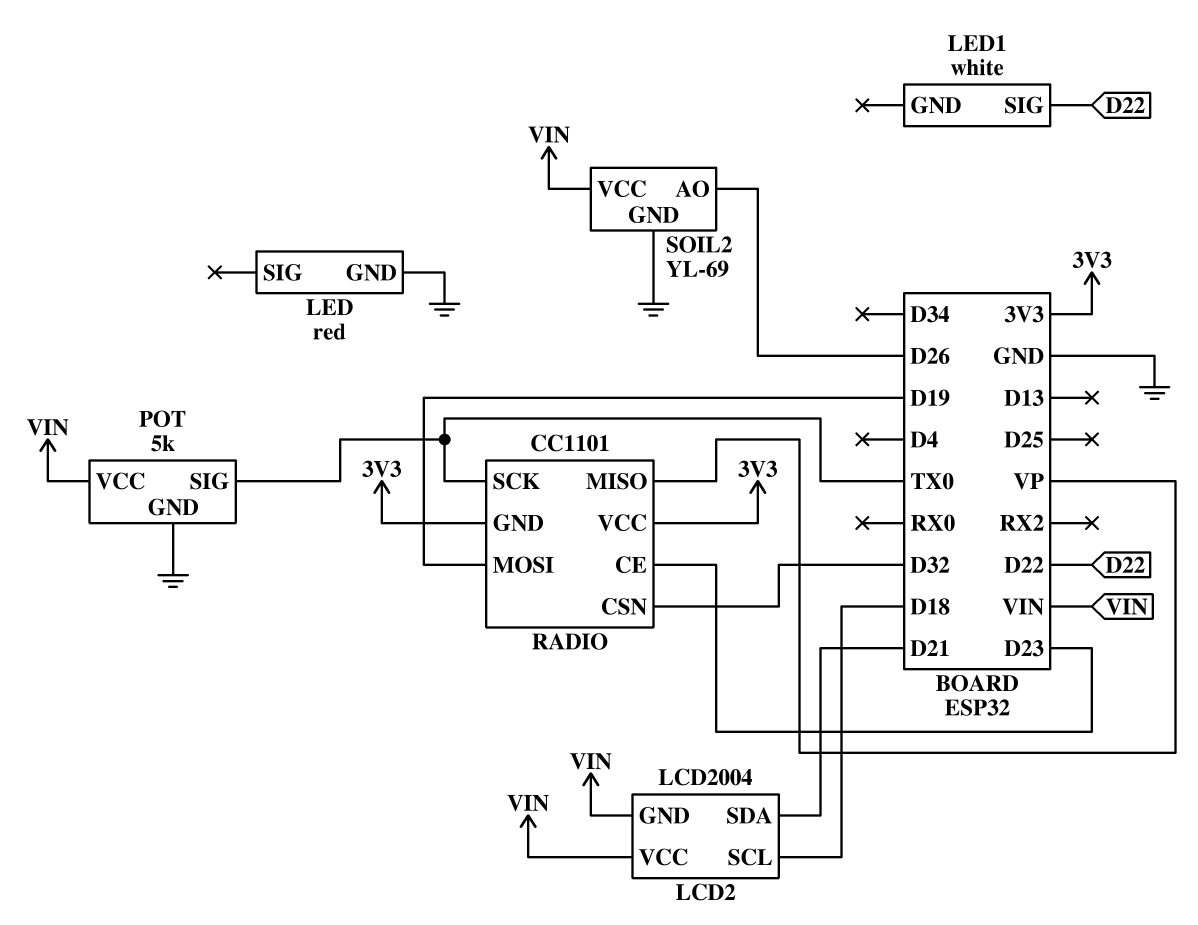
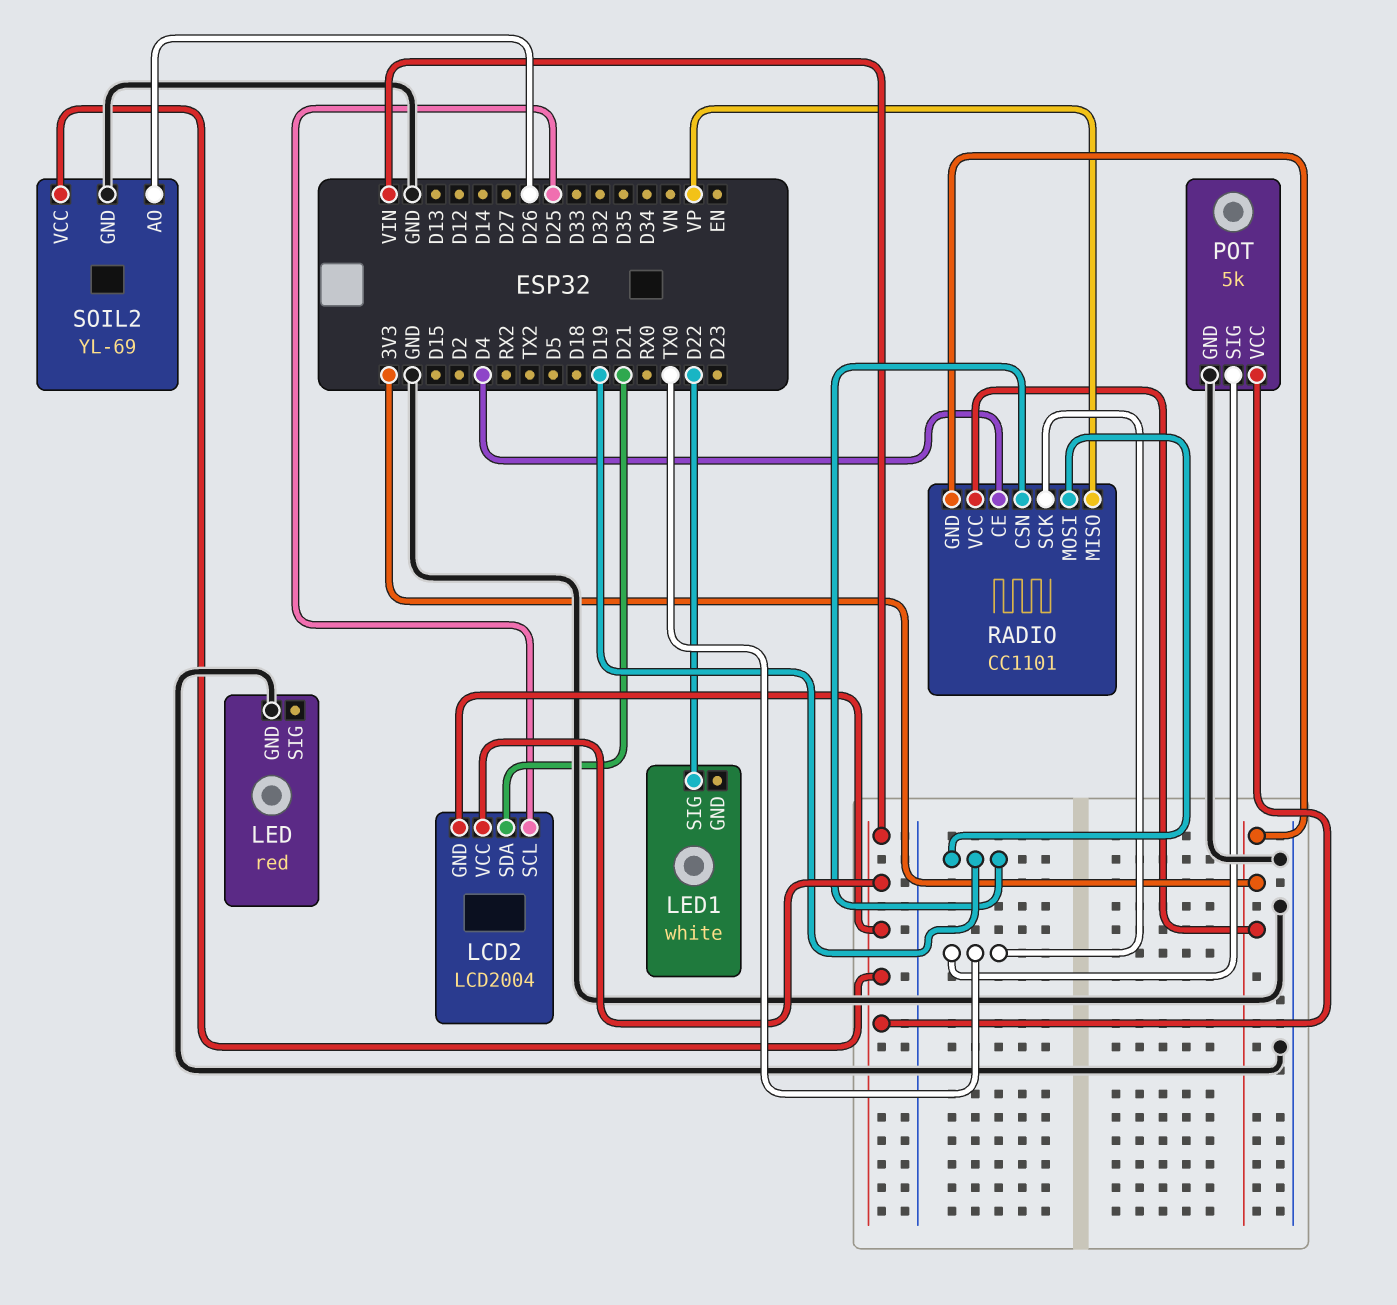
LCD2 pin SCL: D18 -> D25
RADIO pin CE: D23 -> D4
RADIO pin CSN: D32 -> D19

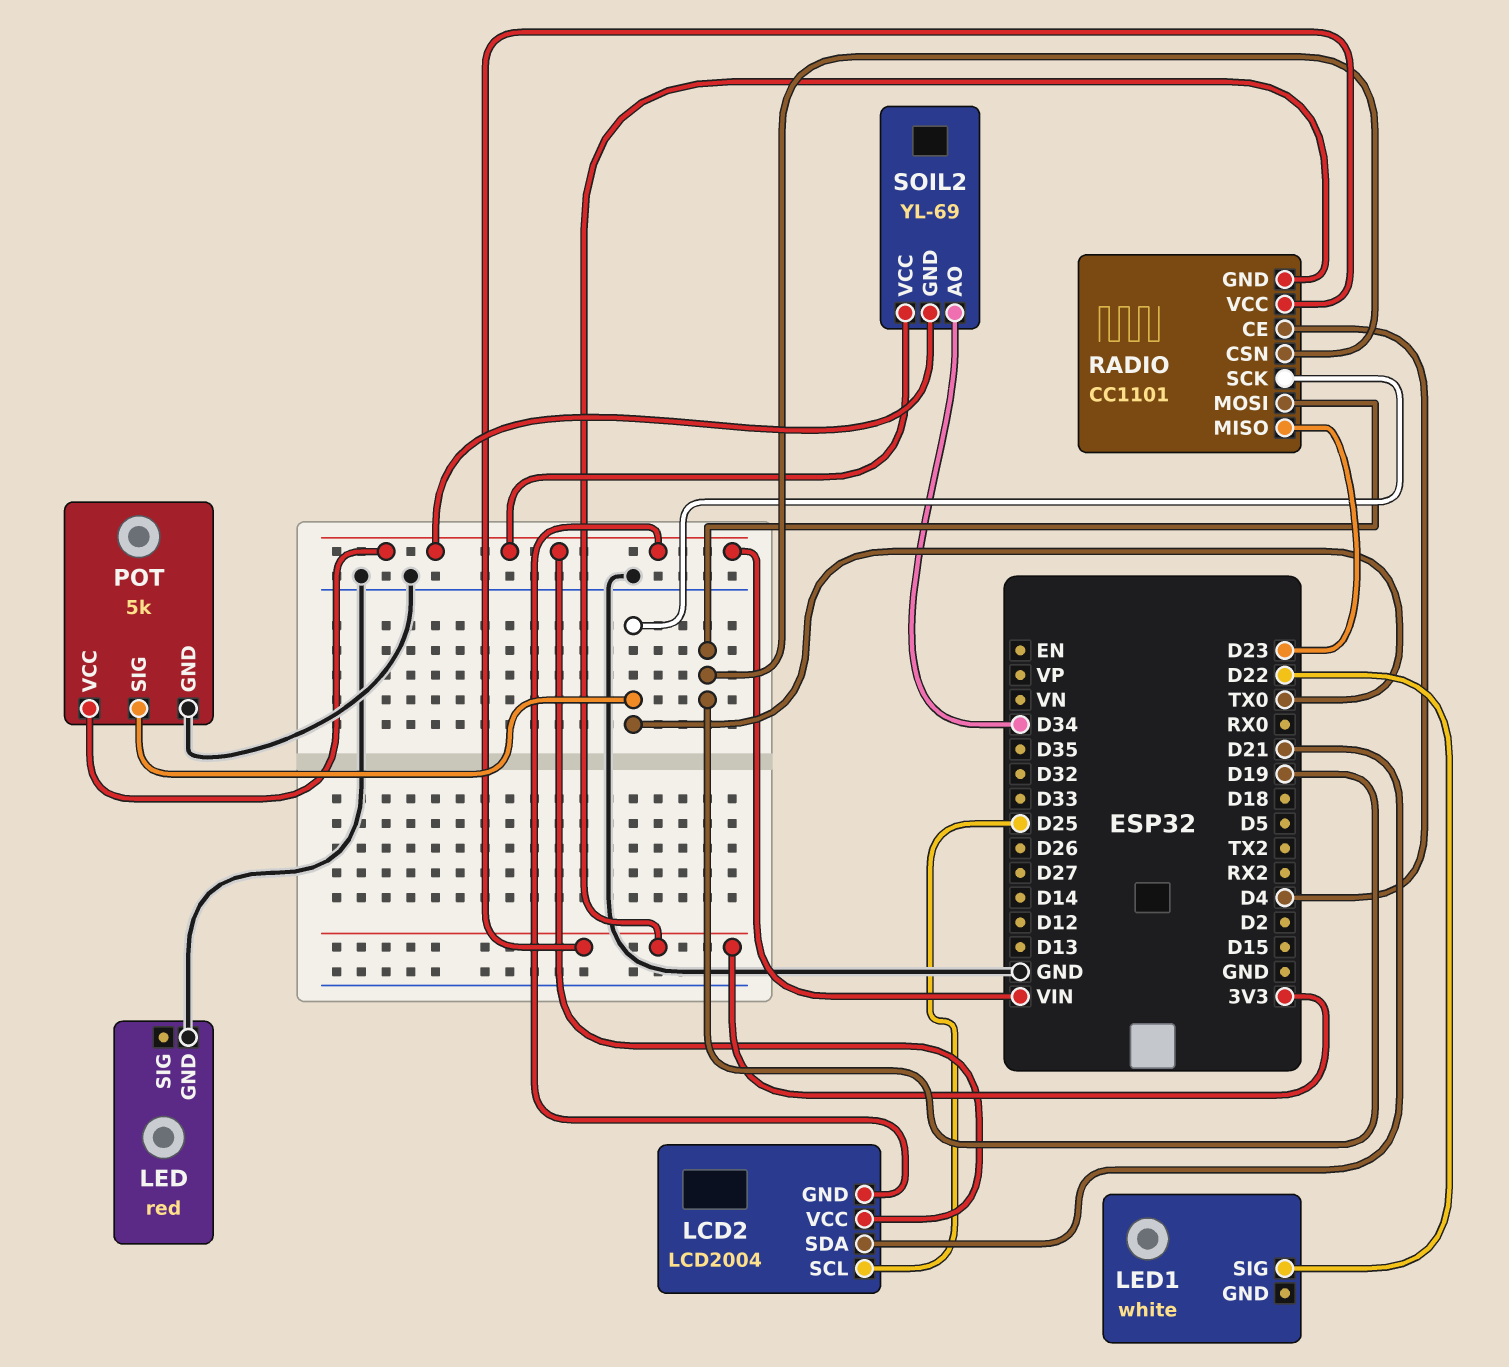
RADIO pin MISO: VP -> D23
SOIL2 pin AO: D26 -> D34
SOIL2 pin GND: GND -> VIN

